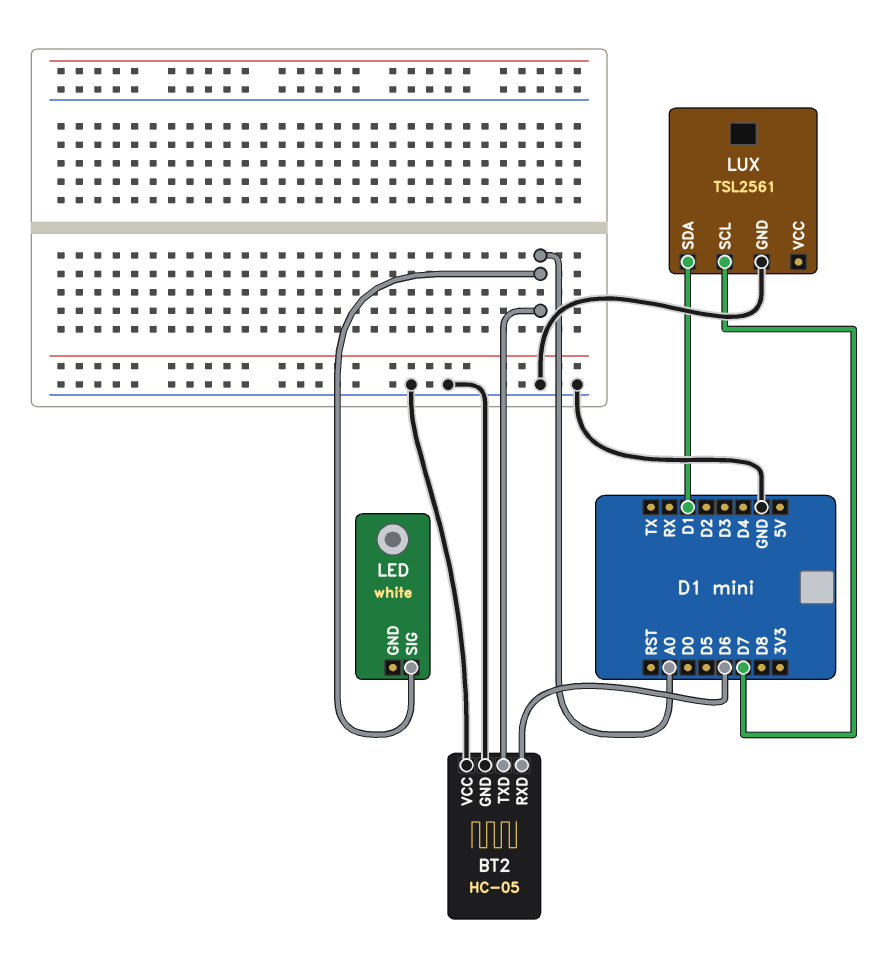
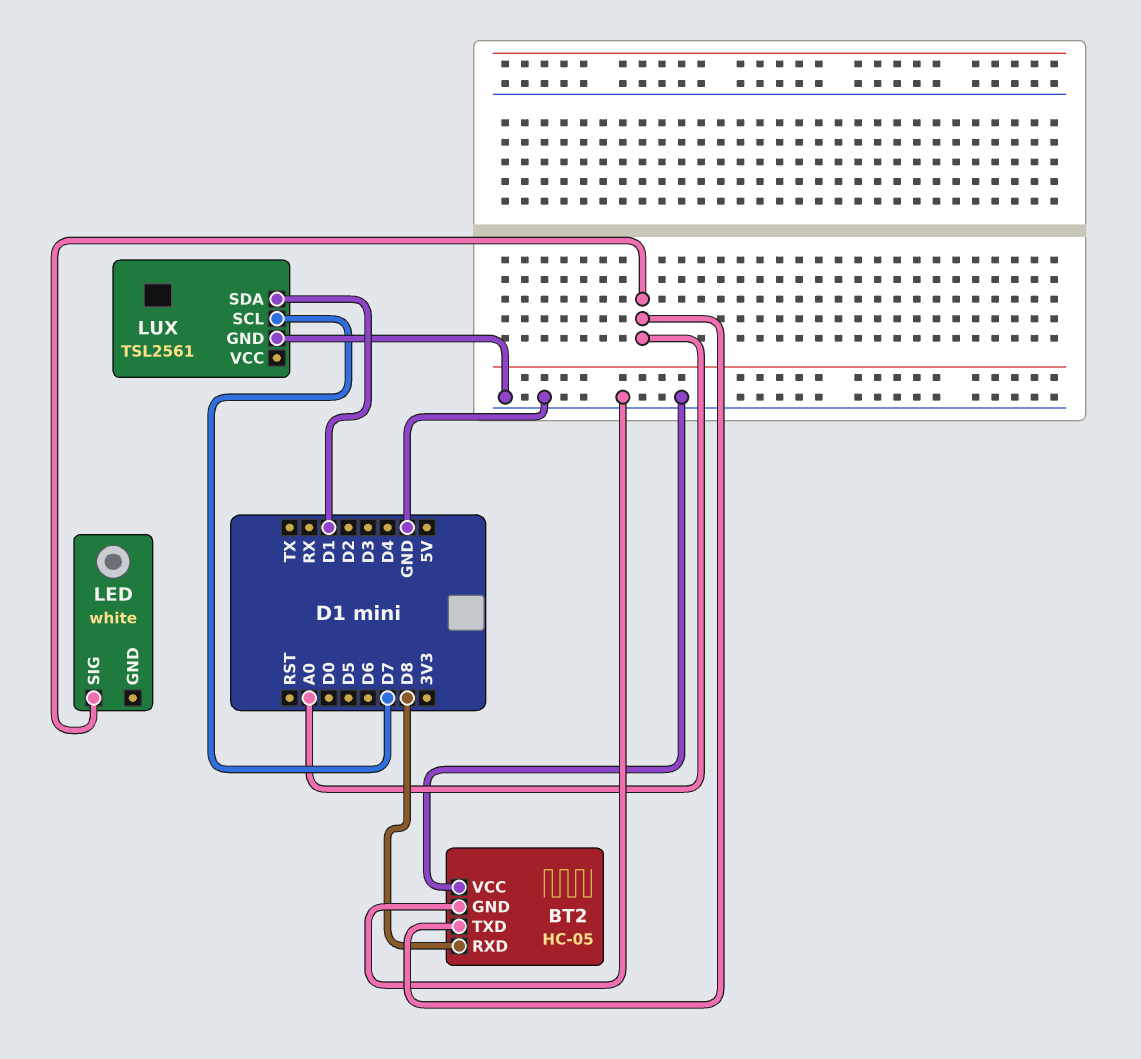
BT2 pin RXD: D6 -> D8

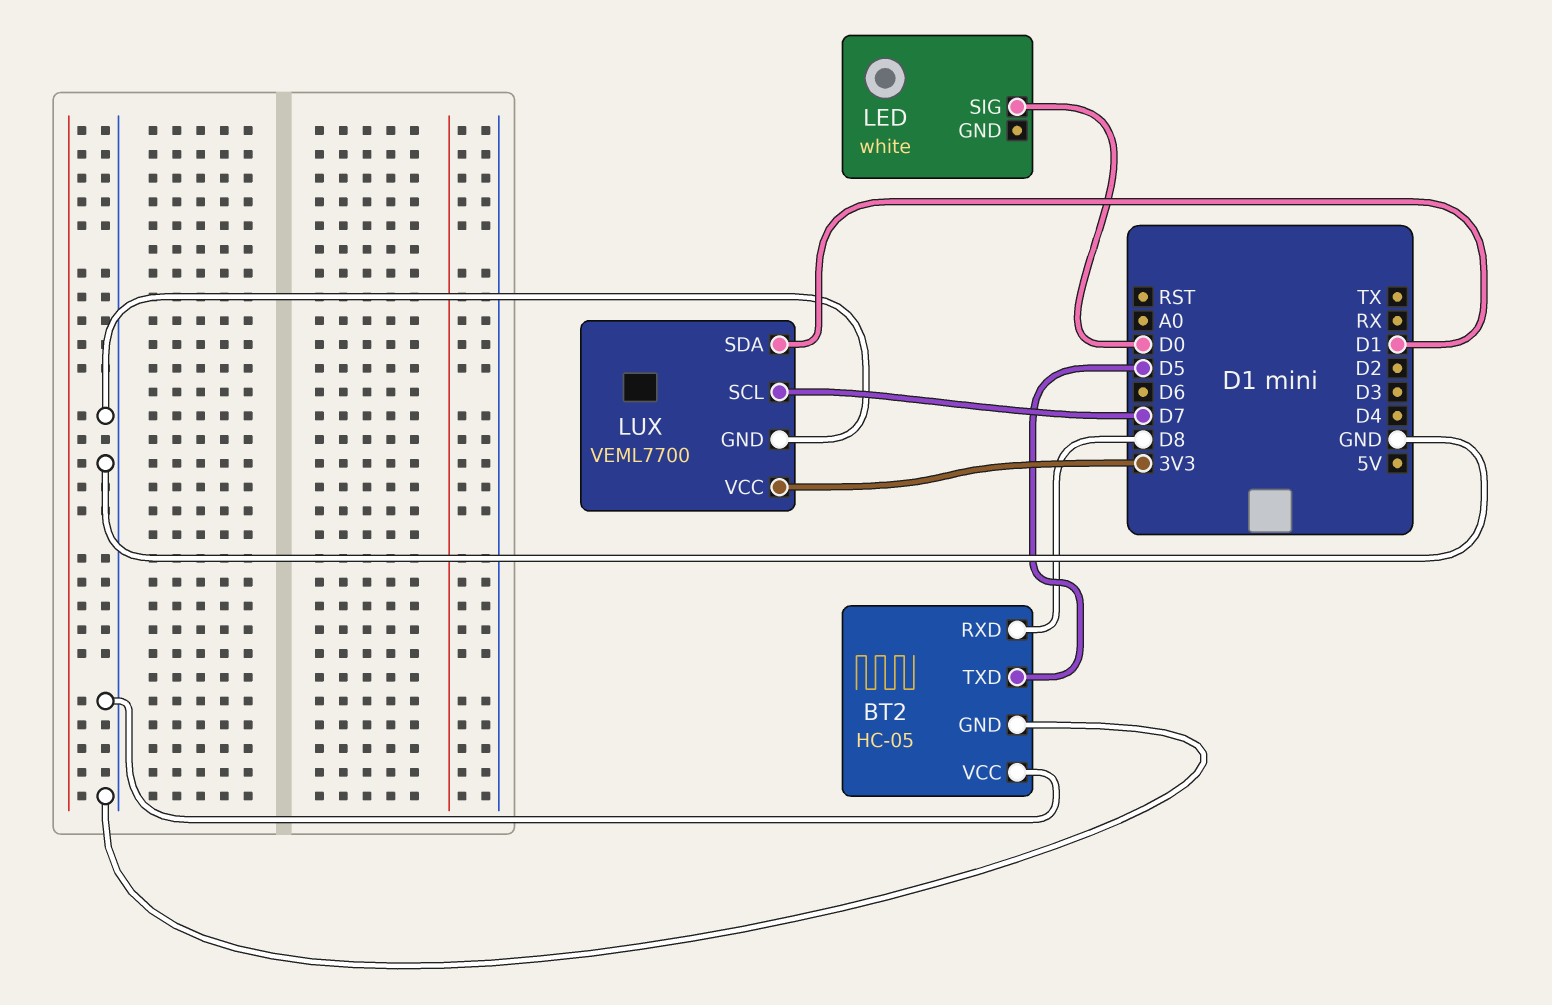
BT2 pin TXD: A0 -> D5
LED pin SIG: A0 -> D0
LUX: TSL2561 -> VEML7700
LUX pin VCC: none -> 3V3

